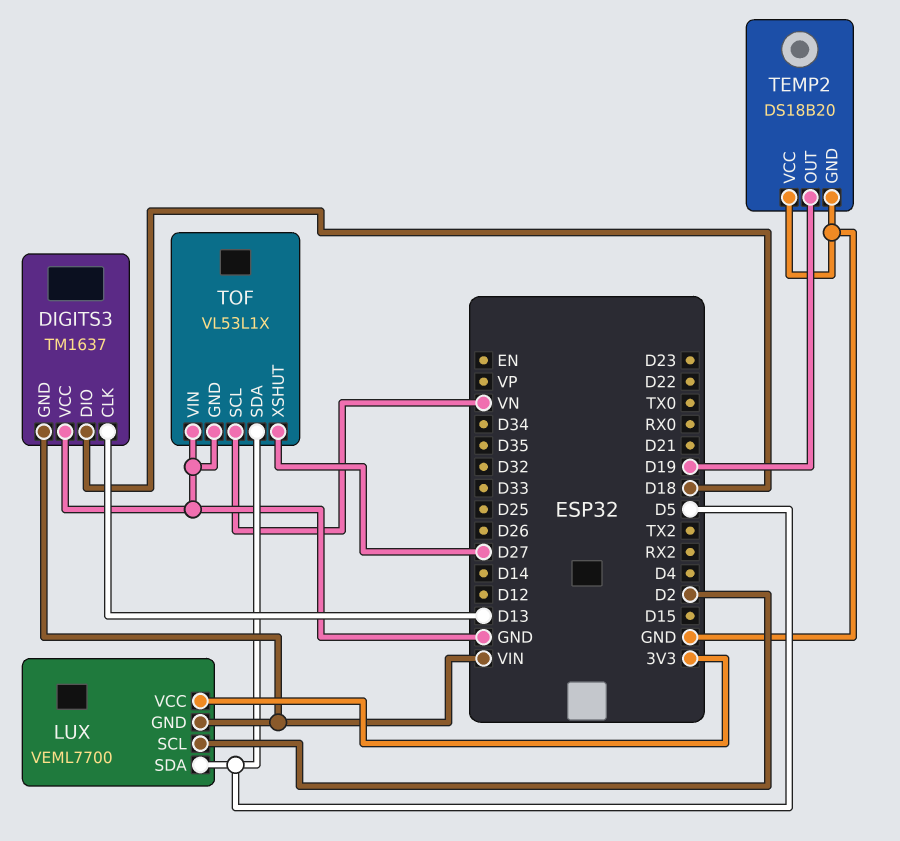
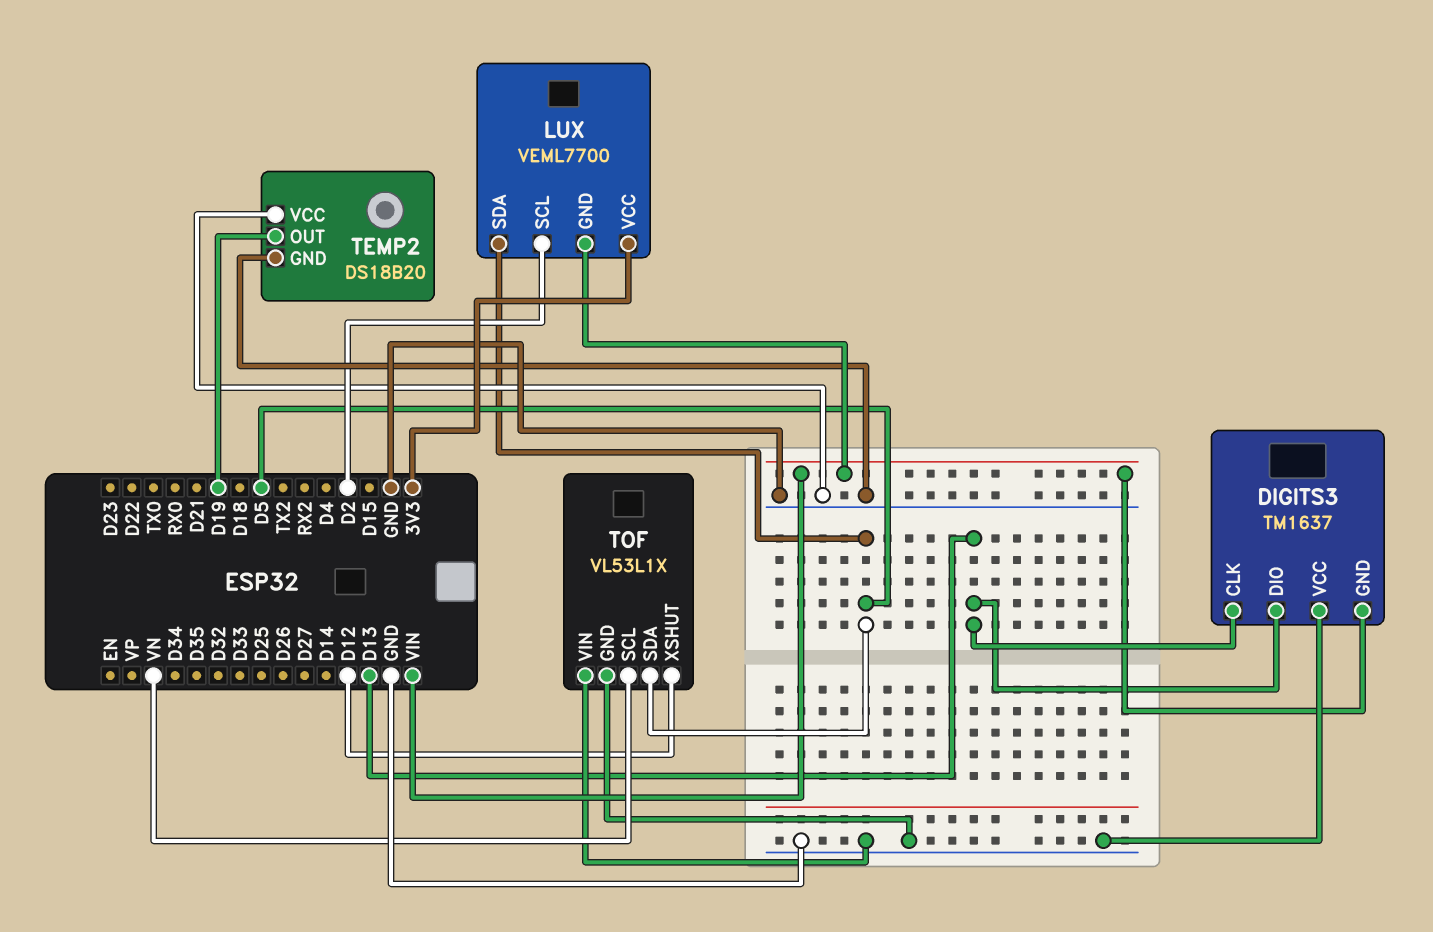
DIGITS3 pin DIO: D18 -> D13
TOF pin XSHUT: D27 -> D12

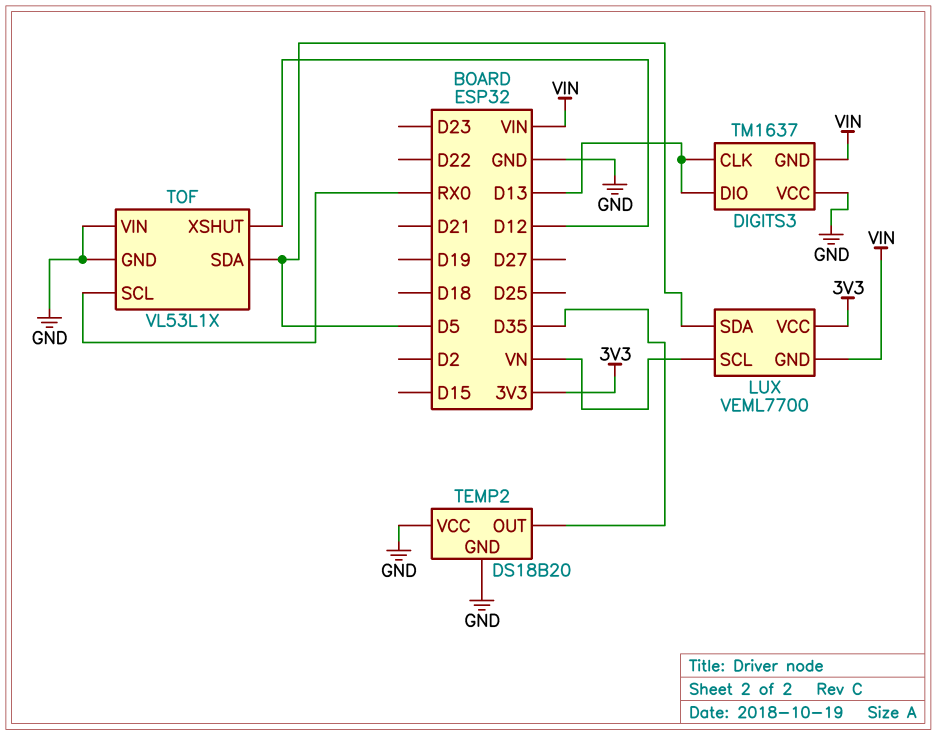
LUX pin SCL: D2 -> VN
TEMP2 pin OUT: D19 -> D35
TOF pin SCL: VN -> RX0

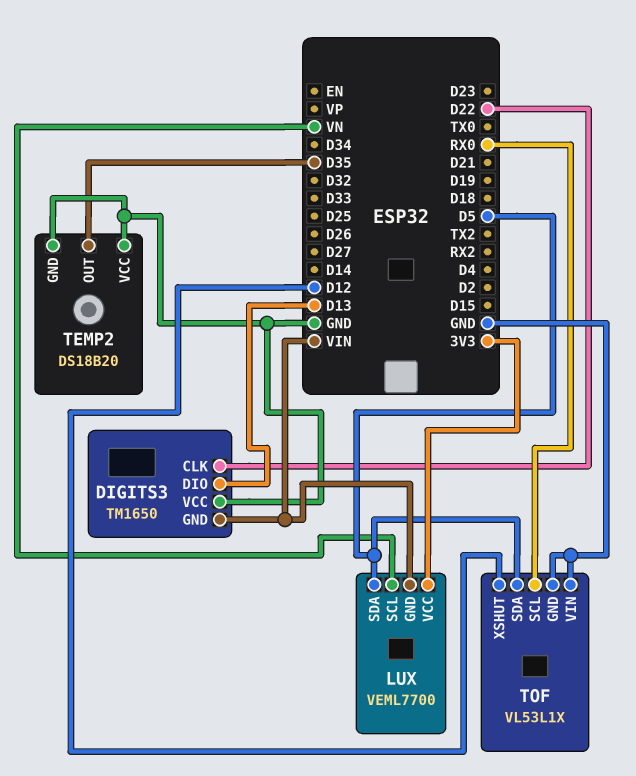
DIGITS3: TM1637 -> TM1650
DIGITS3 pin CLK: D13 -> D22

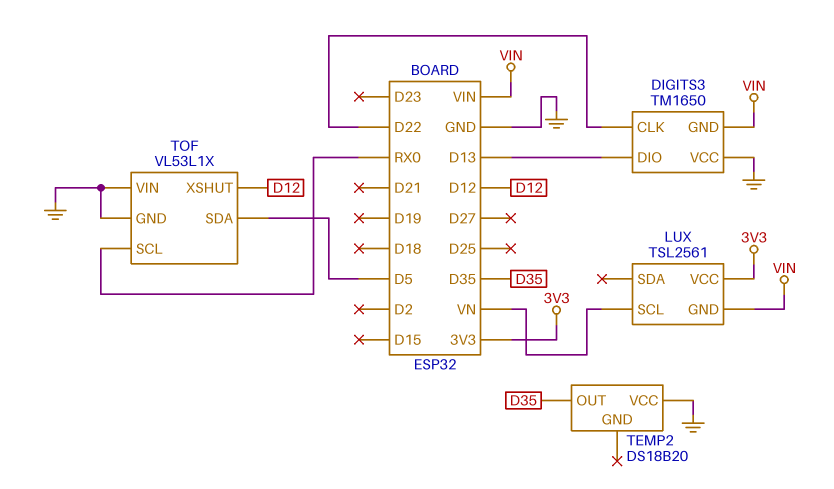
LUX: VEML7700 -> TSL2561
LUX pin SDA: D5 -> none
TEMP2 pin GND: GND -> none

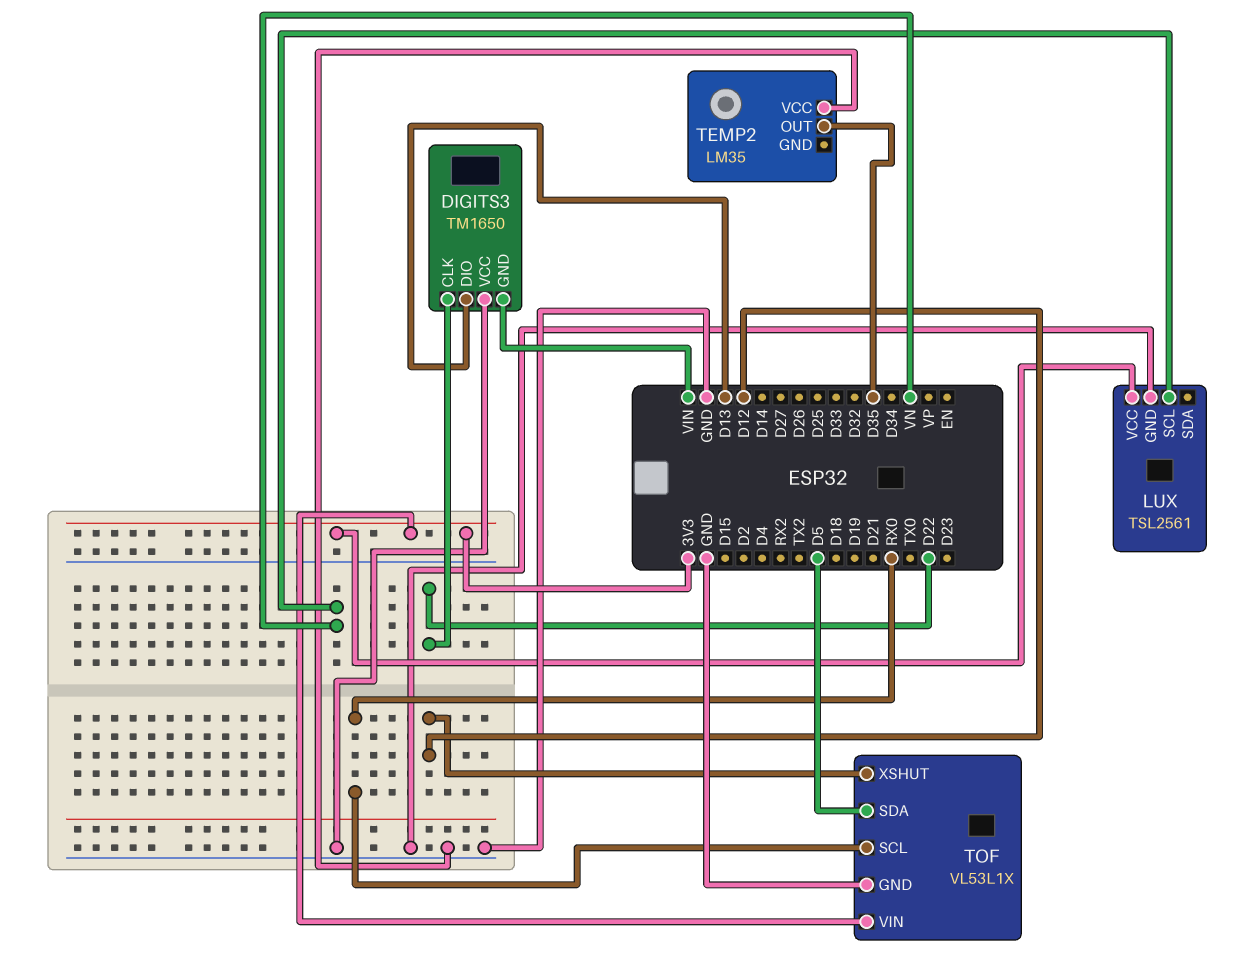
LUX pin GND: VIN -> GND
TEMP2: DS18B20 -> LM35
TOF pin VIN: GND -> 3V3

